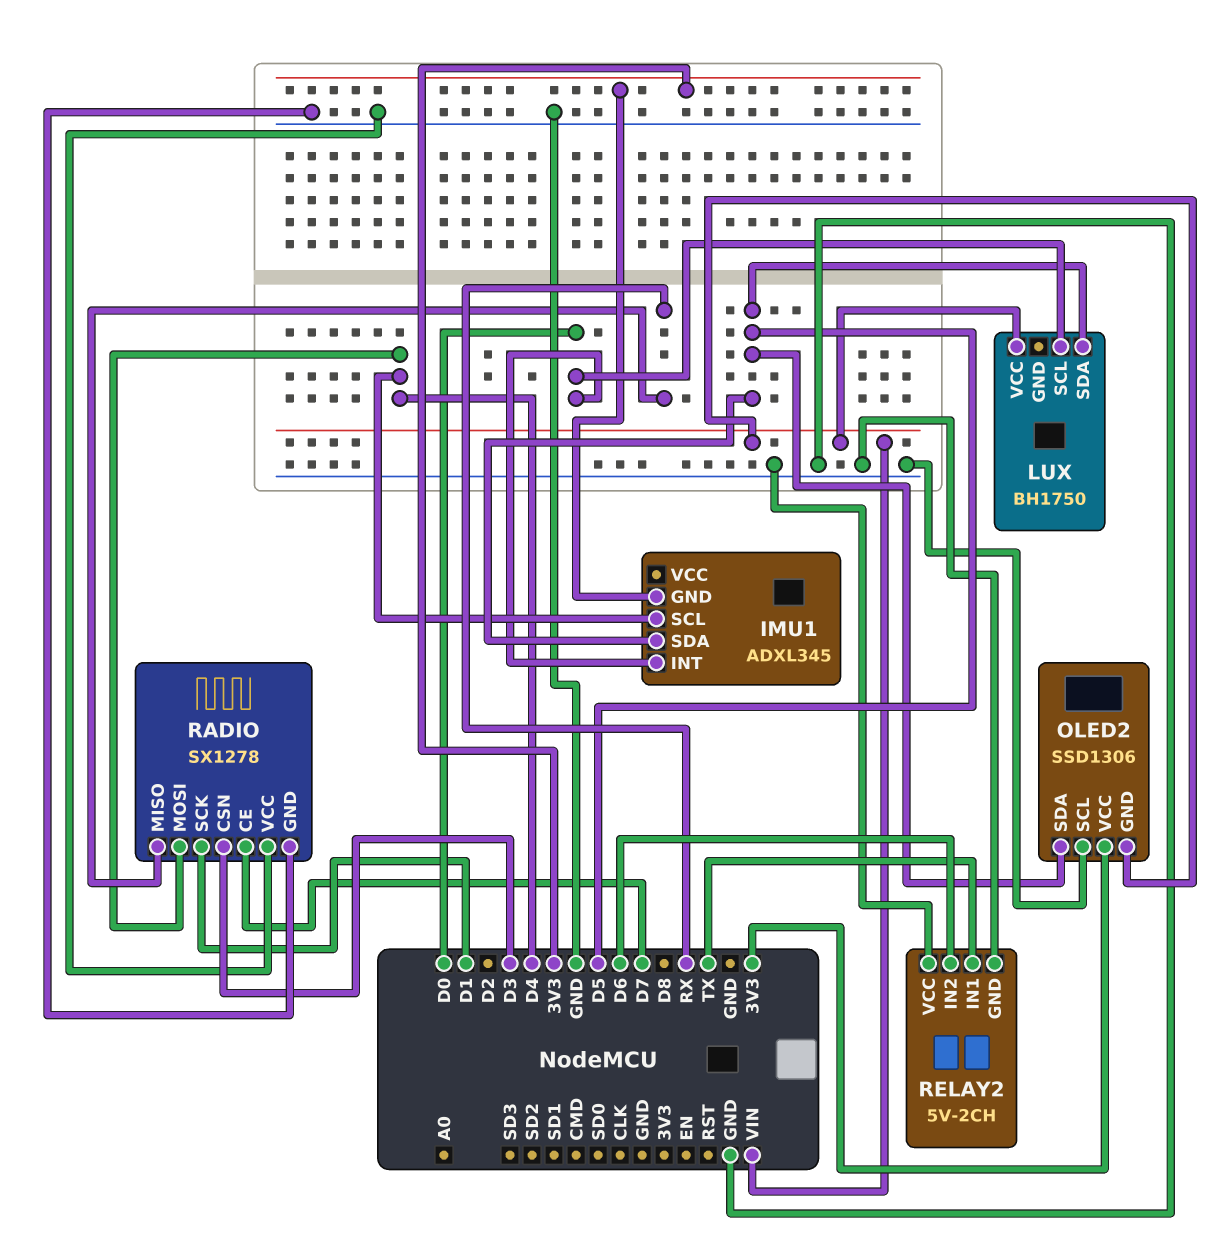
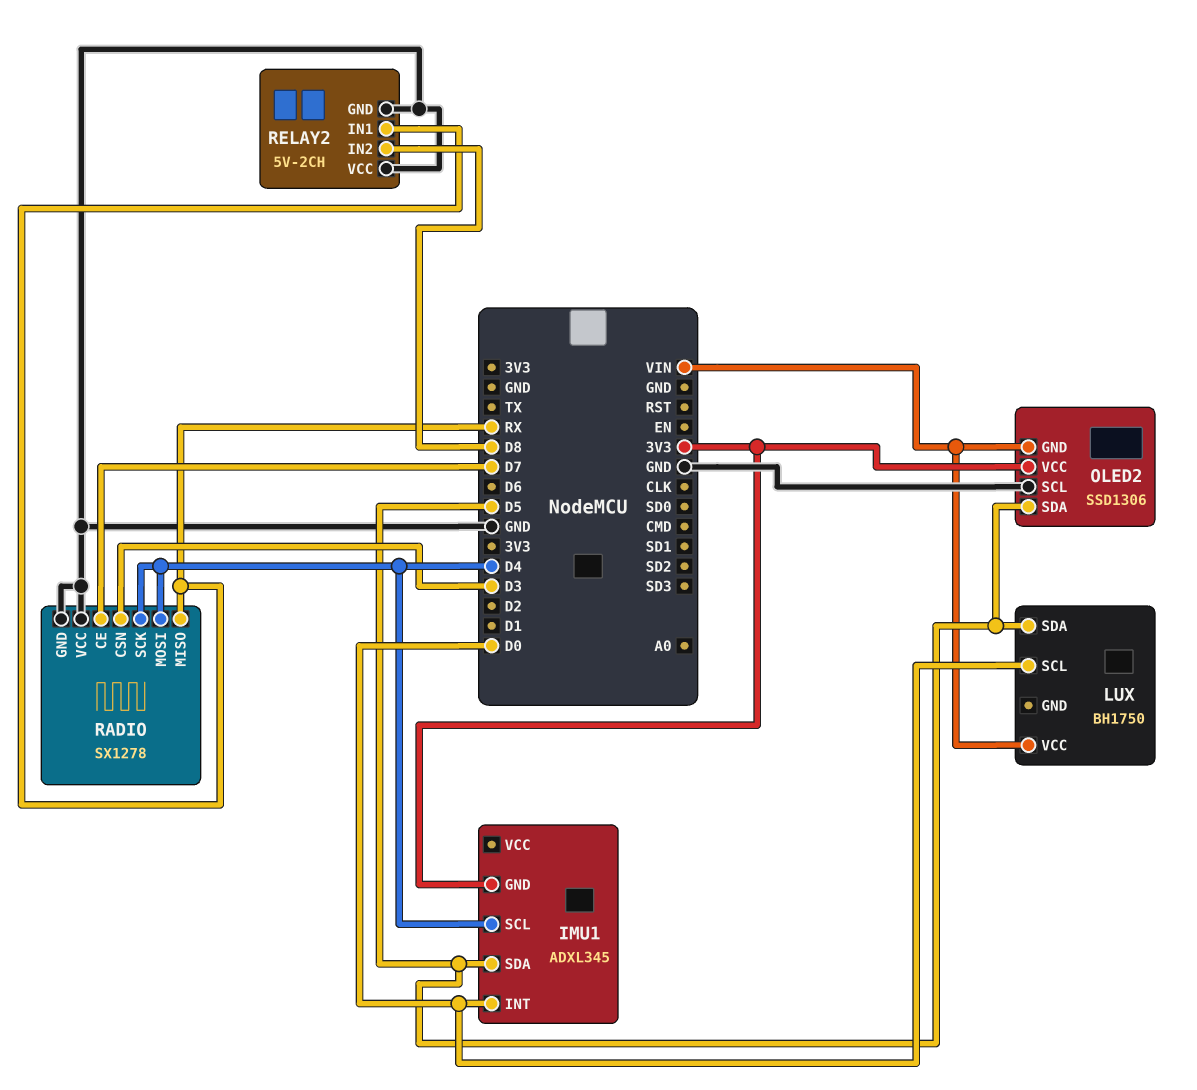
RADIO pin SCK: D1 -> D4
RELAY2 pin IN1: TX -> RX
RELAY2 pin IN2: D6 -> D8

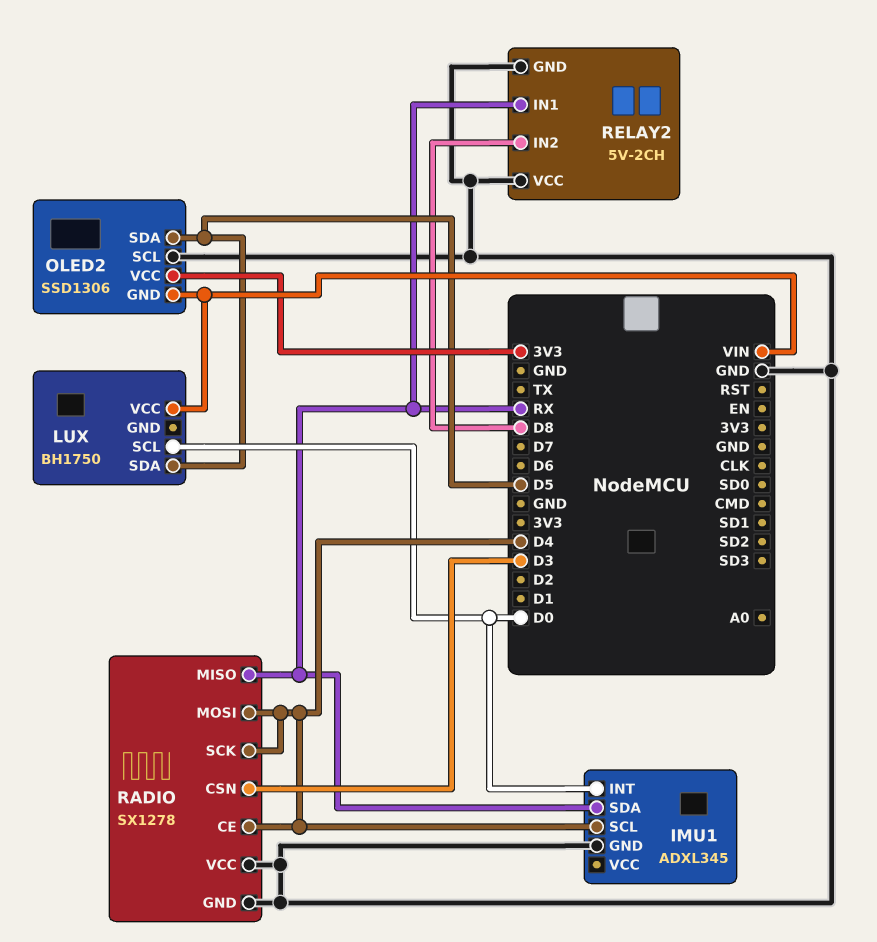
IMU1 pin GND: 3V3 -> GND
IMU1 pin SDA: D5 -> RX
RADIO pin CE: D7 -> D4

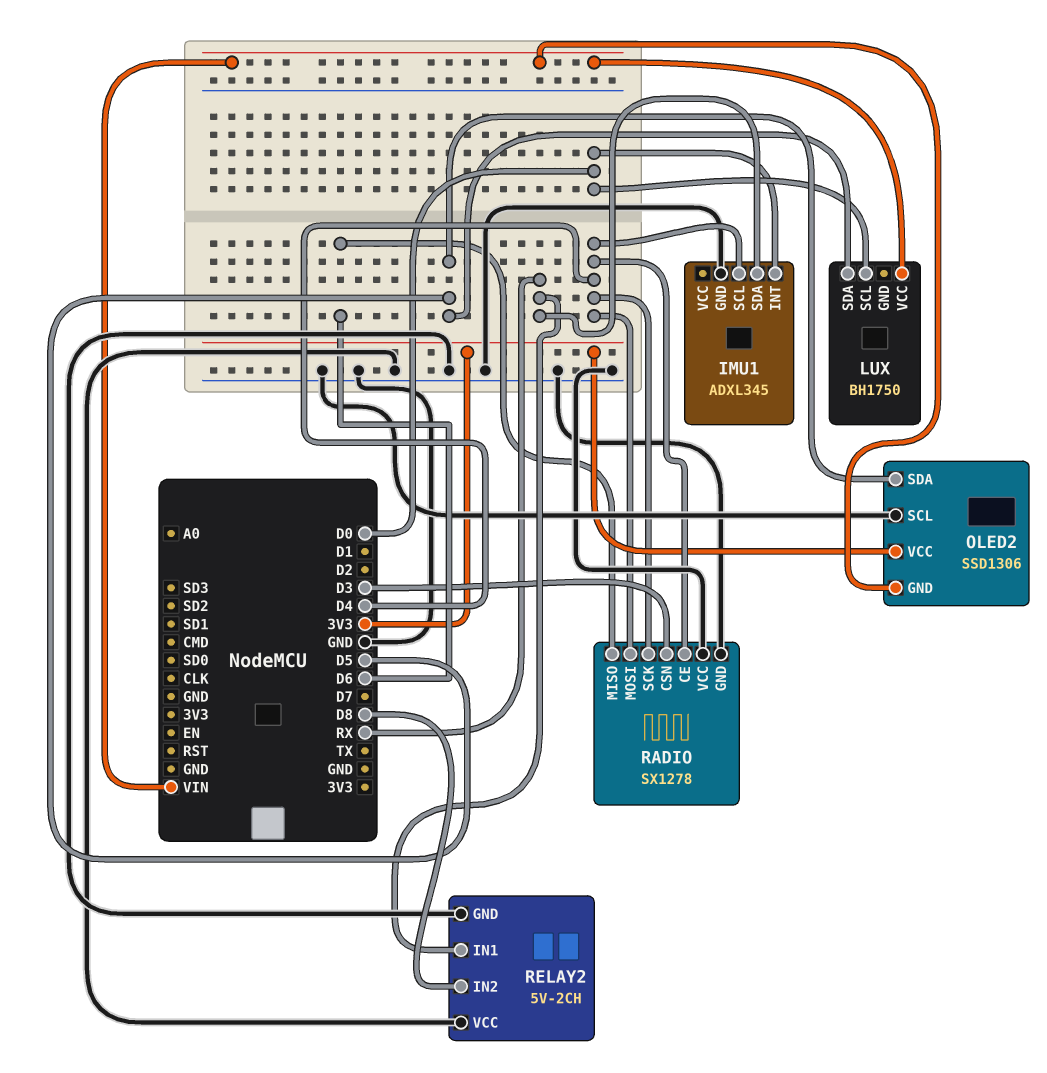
RADIO pin MISO: RX -> D6

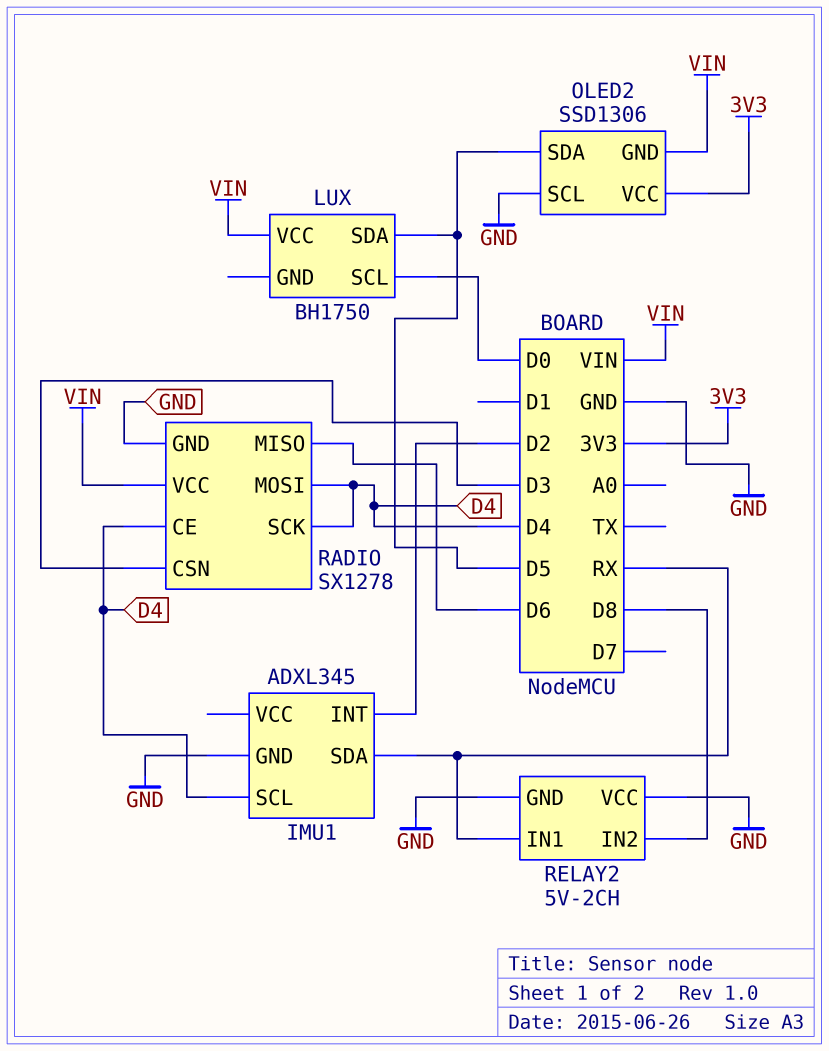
IMU1 pin INT: D0 -> D2
RADIO pin VCC: GND -> VIN

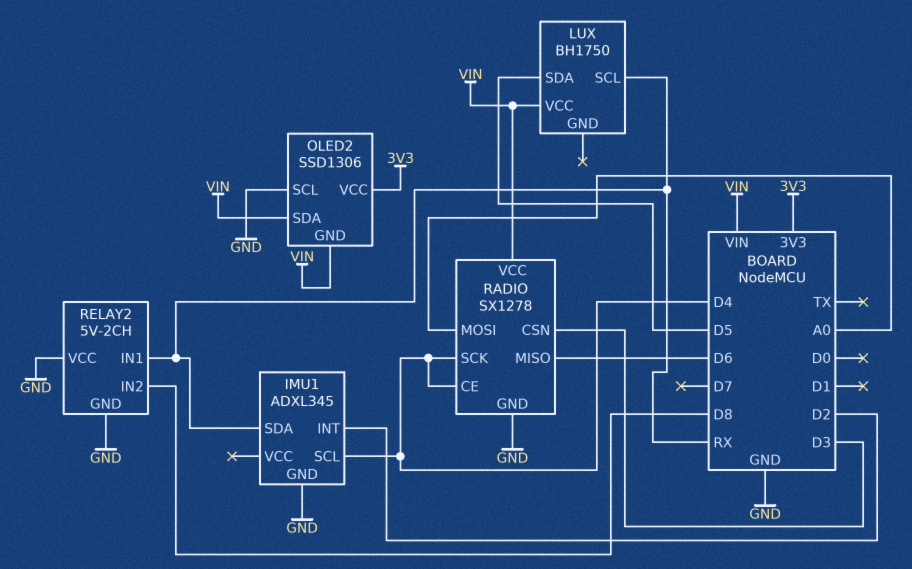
LUX pin SCL: D0 -> RX
OLED2 pin SDA: D5 -> VIN
RADIO pin MOSI: D4 -> A0

